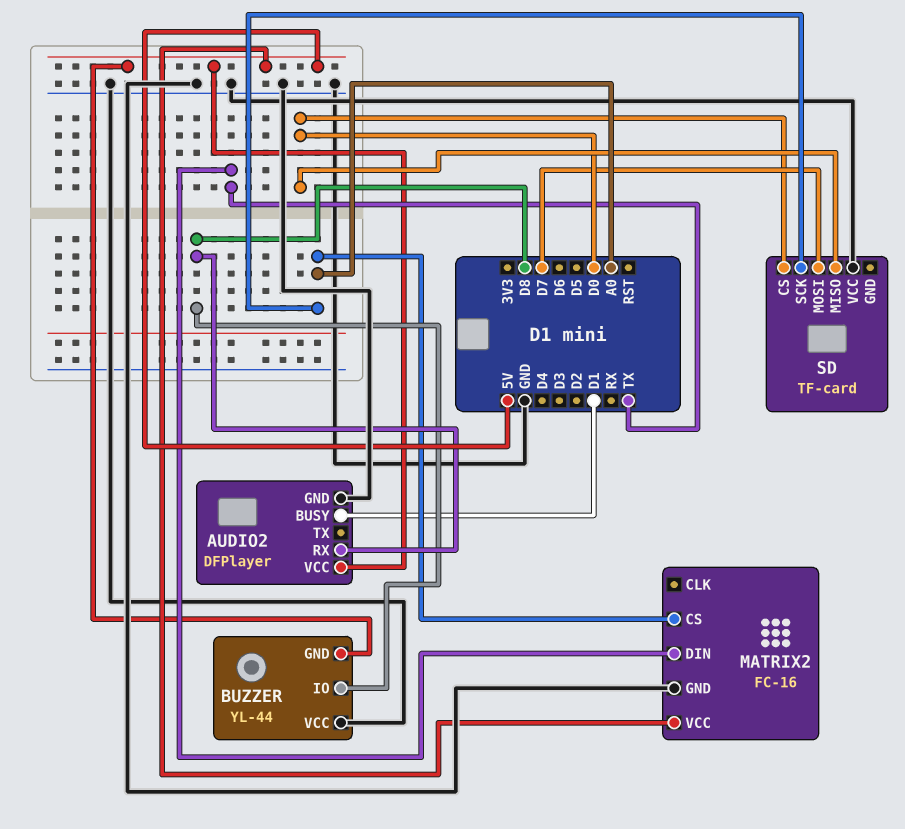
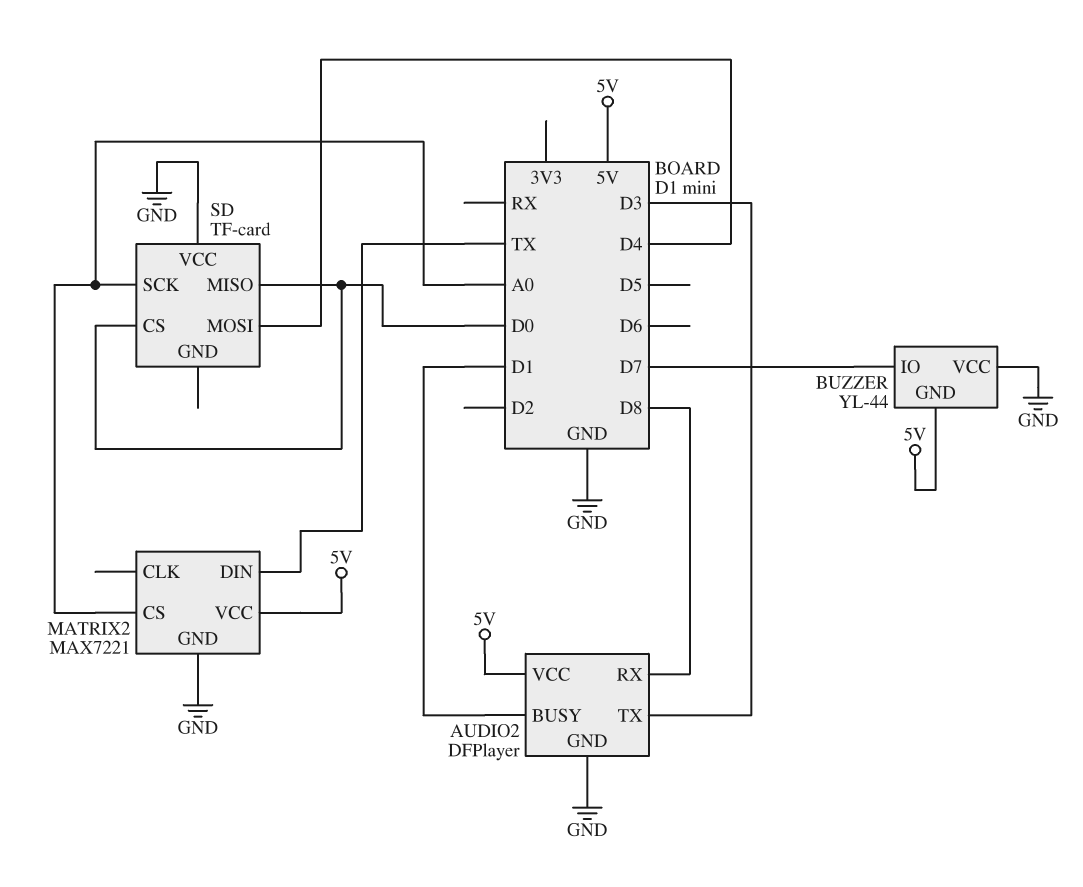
AUDIO2 pin TX: none -> D3
BUZZER pin IO: D8 -> D7
MATRIX2: FC-16 -> MAX7221
SD pin MOSI: D7 -> D4

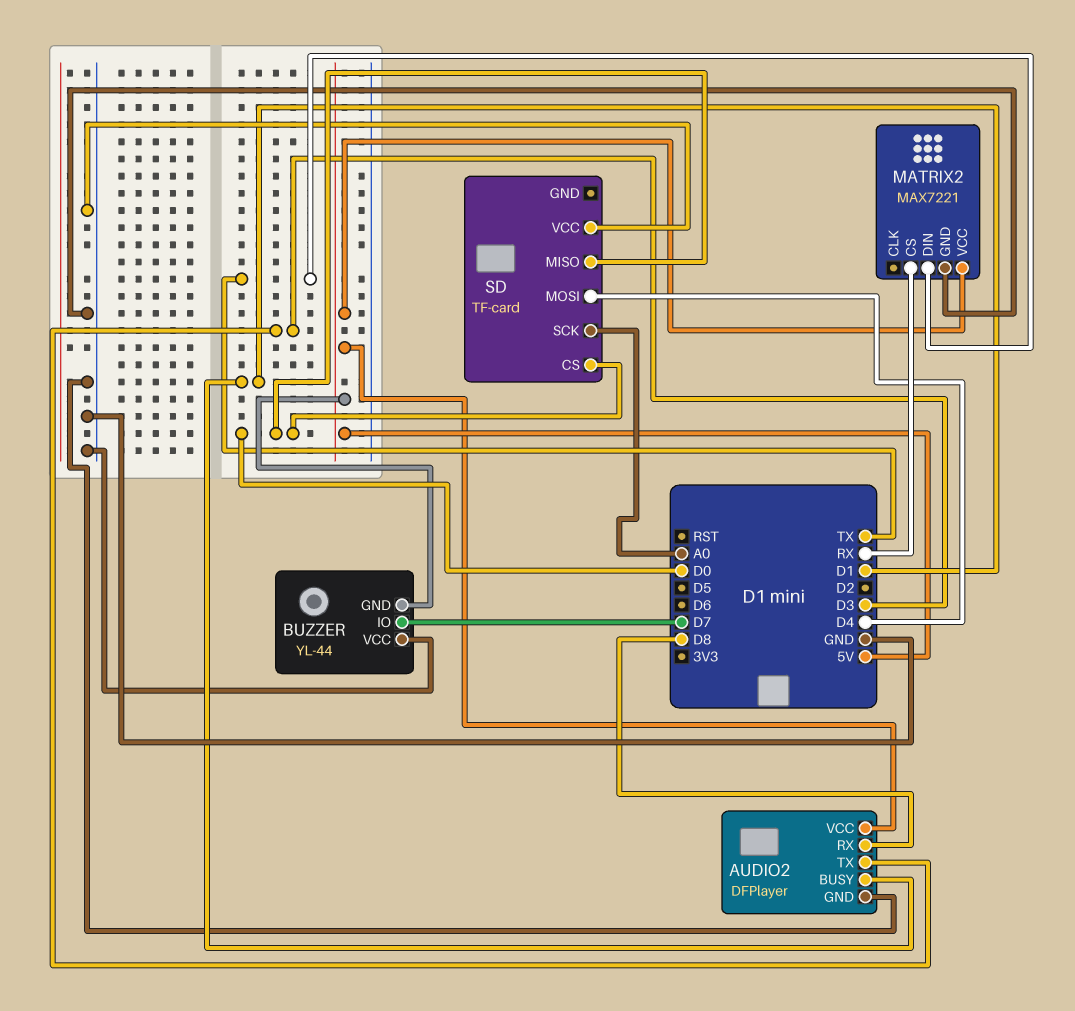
MATRIX2 pin CS: A0 -> RX

